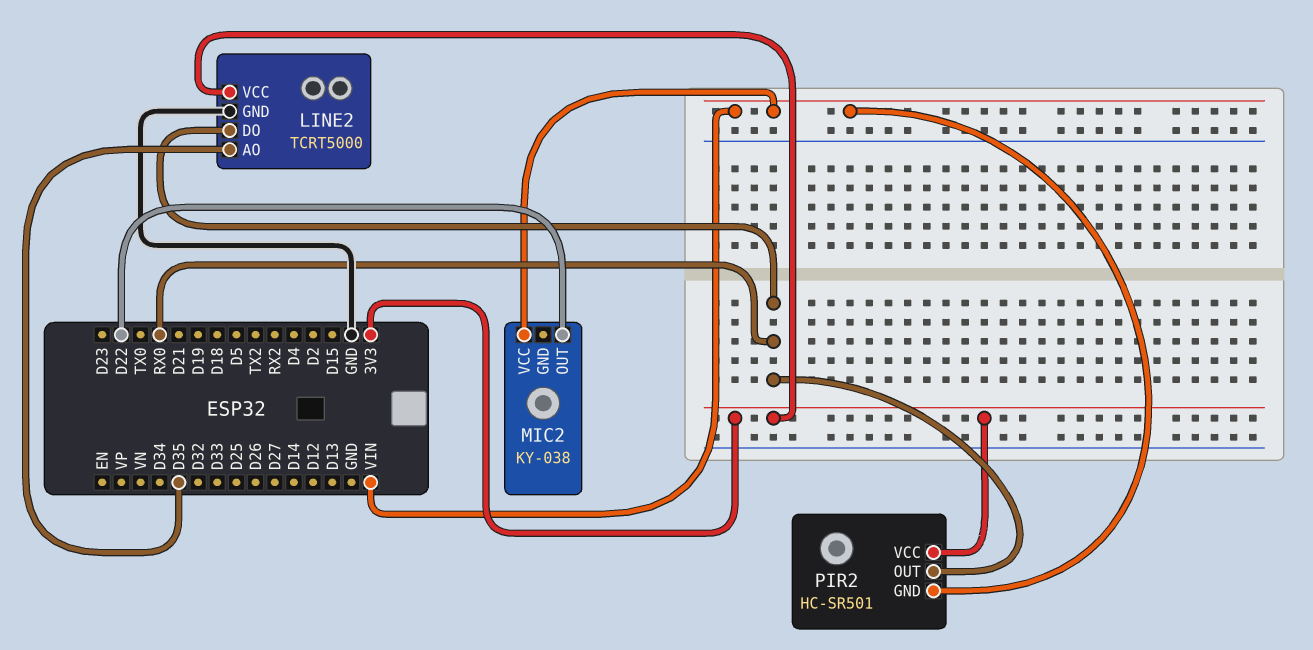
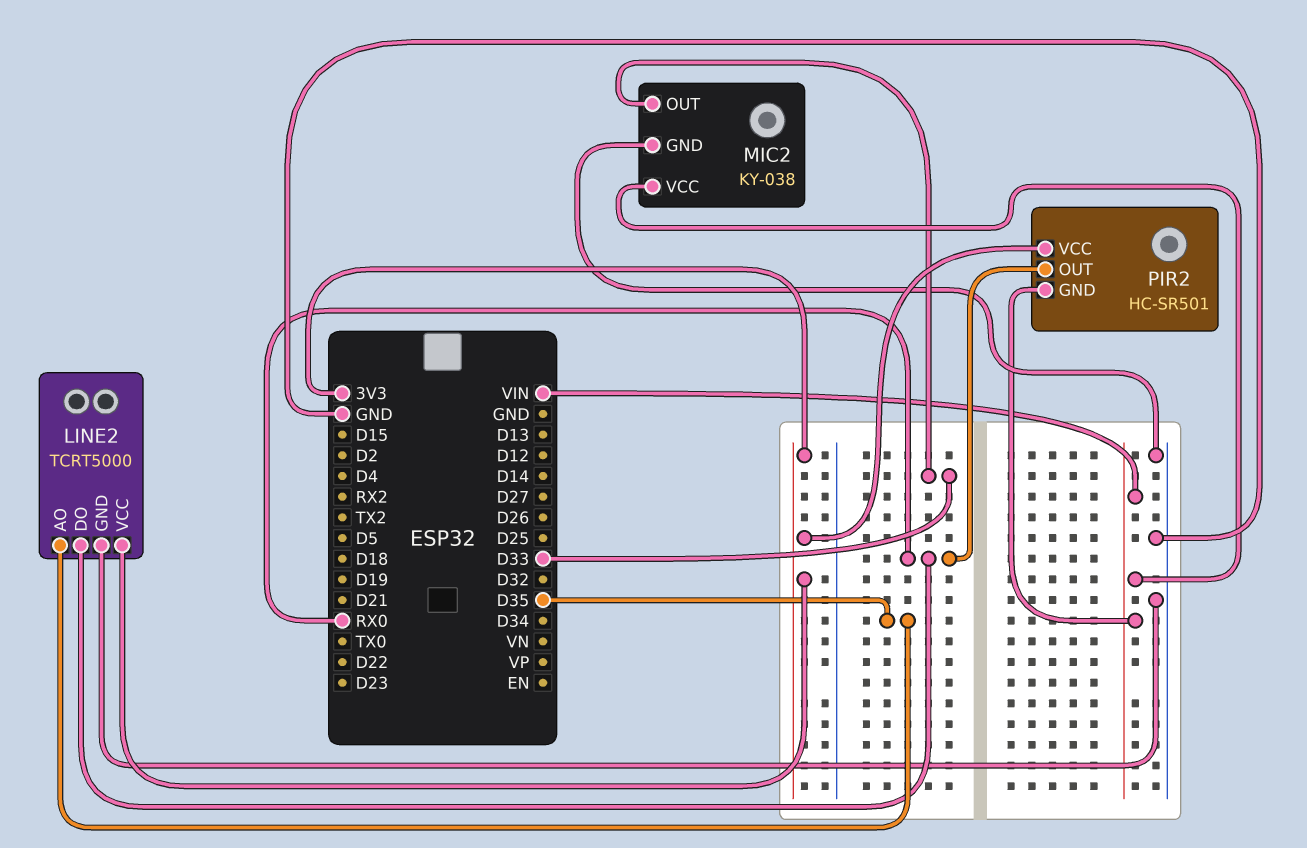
MIC2 pin GND: none -> GND
MIC2 pin OUT: D22 -> D33

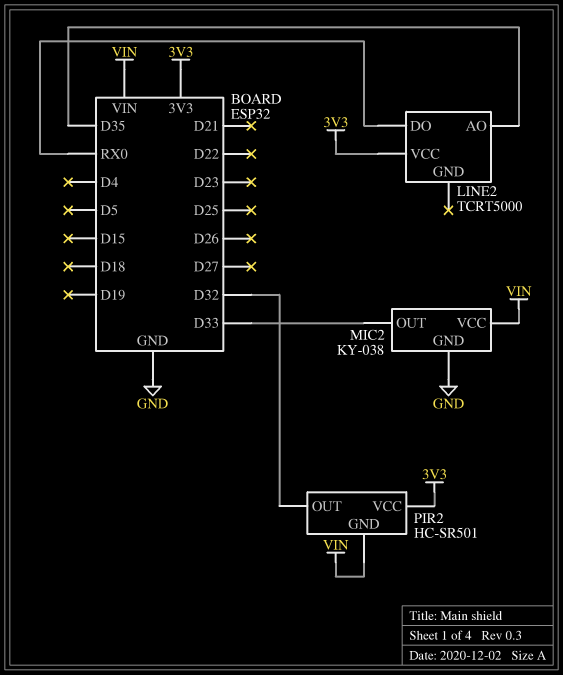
LINE2 pin GND: GND -> none
PIR2 pin OUT: RX0 -> D32

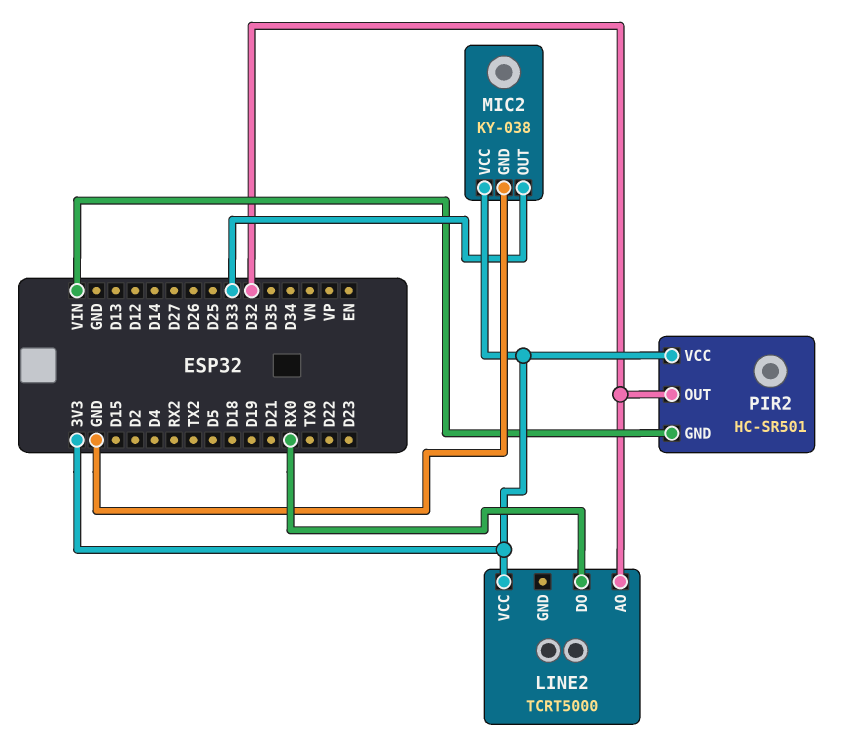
LINE2 pin AO: D35 -> D32
MIC2 pin VCC: VIN -> 3V3

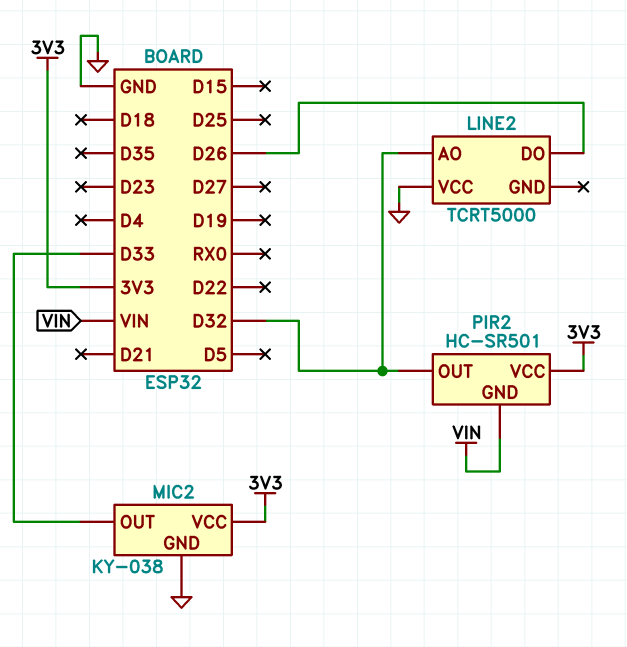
LINE2 pin DO: RX0 -> D26
LINE2 pin VCC: 3V3 -> GND

